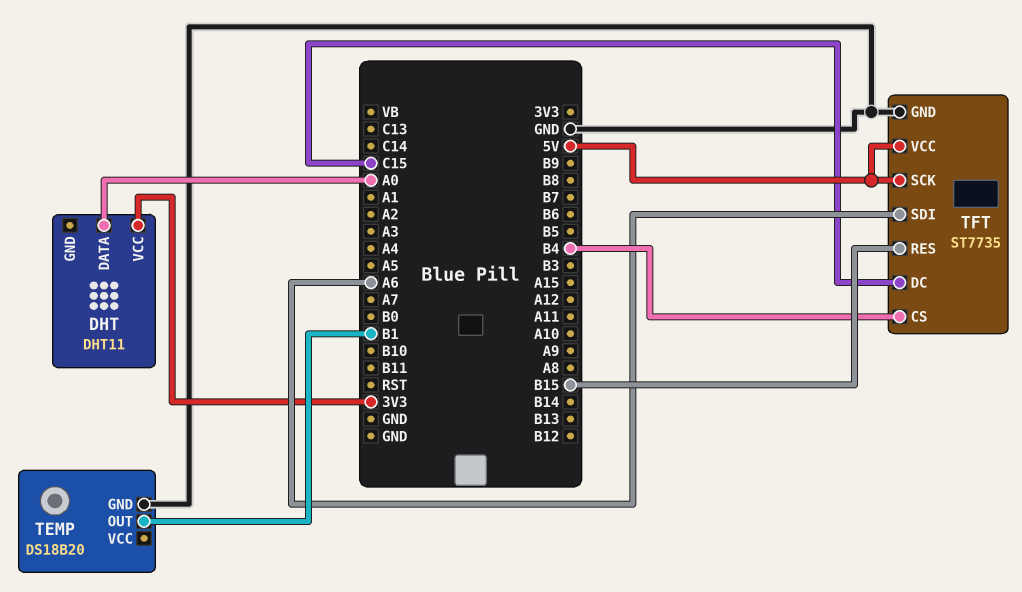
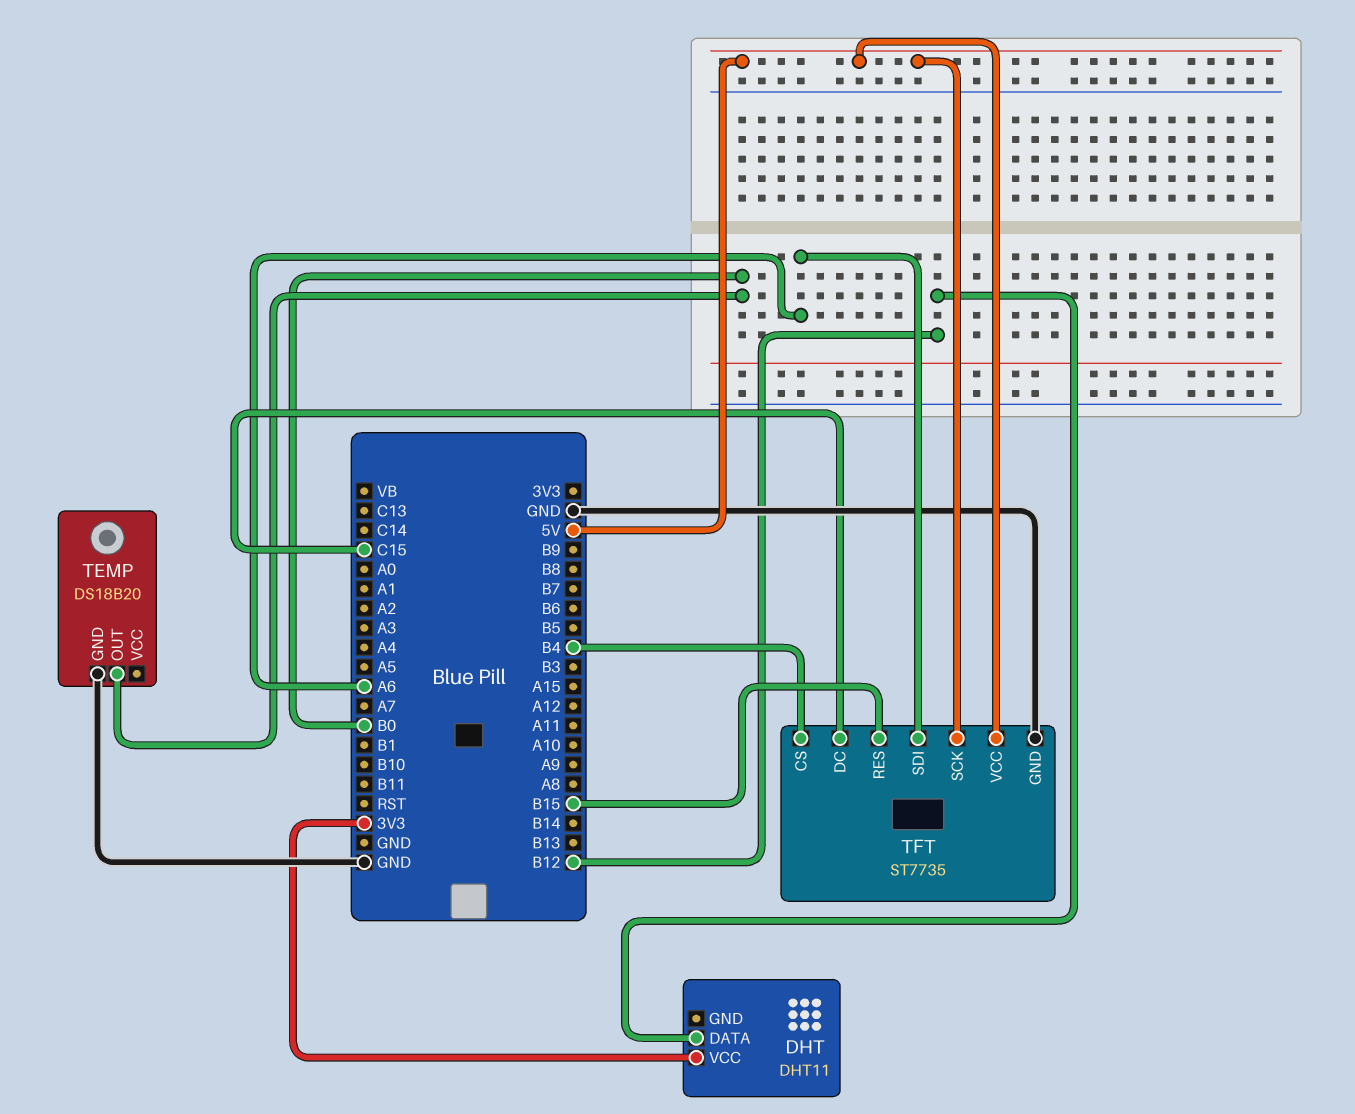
DHT pin DATA: A0 -> B12
TEMP pin OUT: B1 -> B0

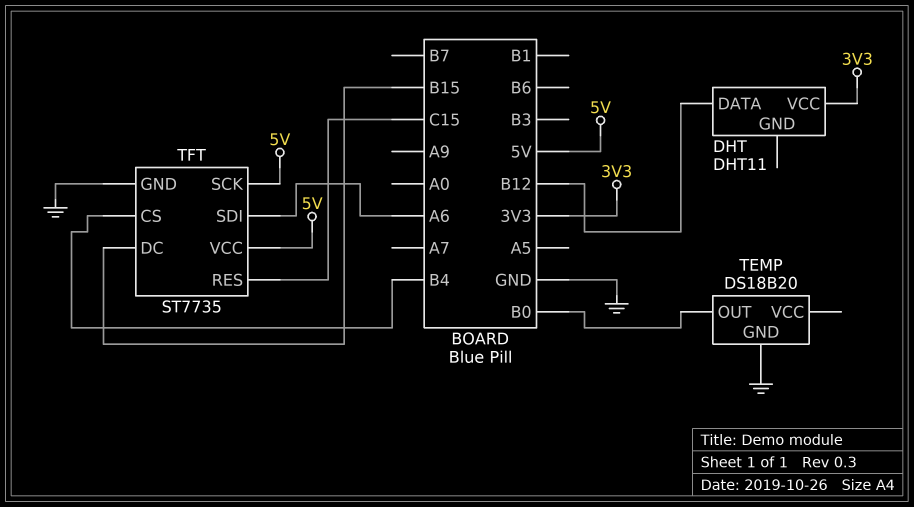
TFT pin DC: C15 -> B15
TFT pin RES: B15 -> C15

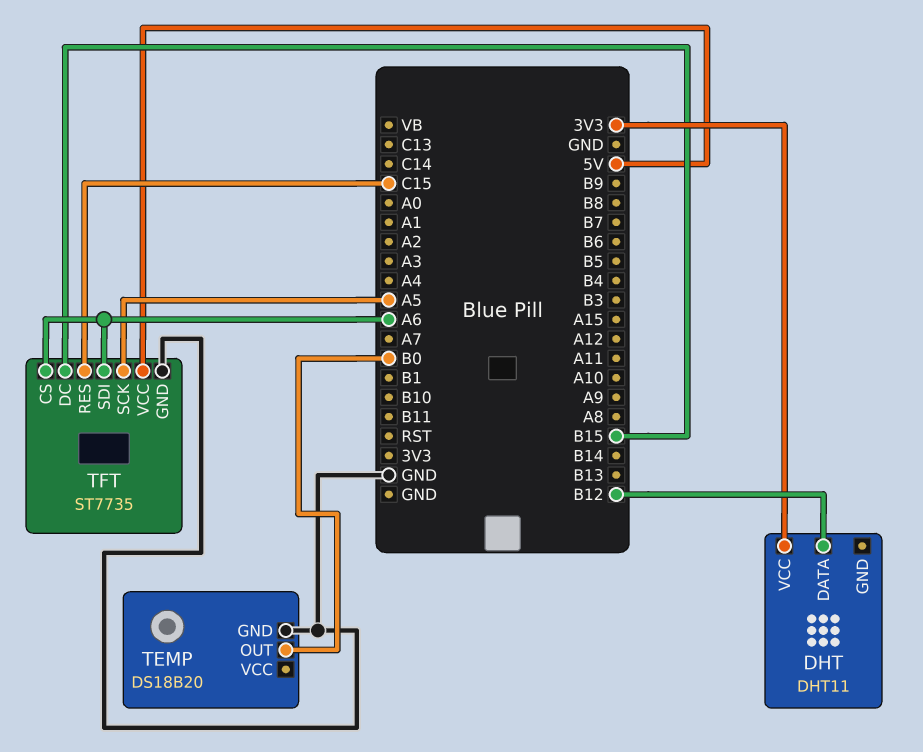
TFT pin CS: B4 -> A6
TFT pin SCK: 5V -> A5

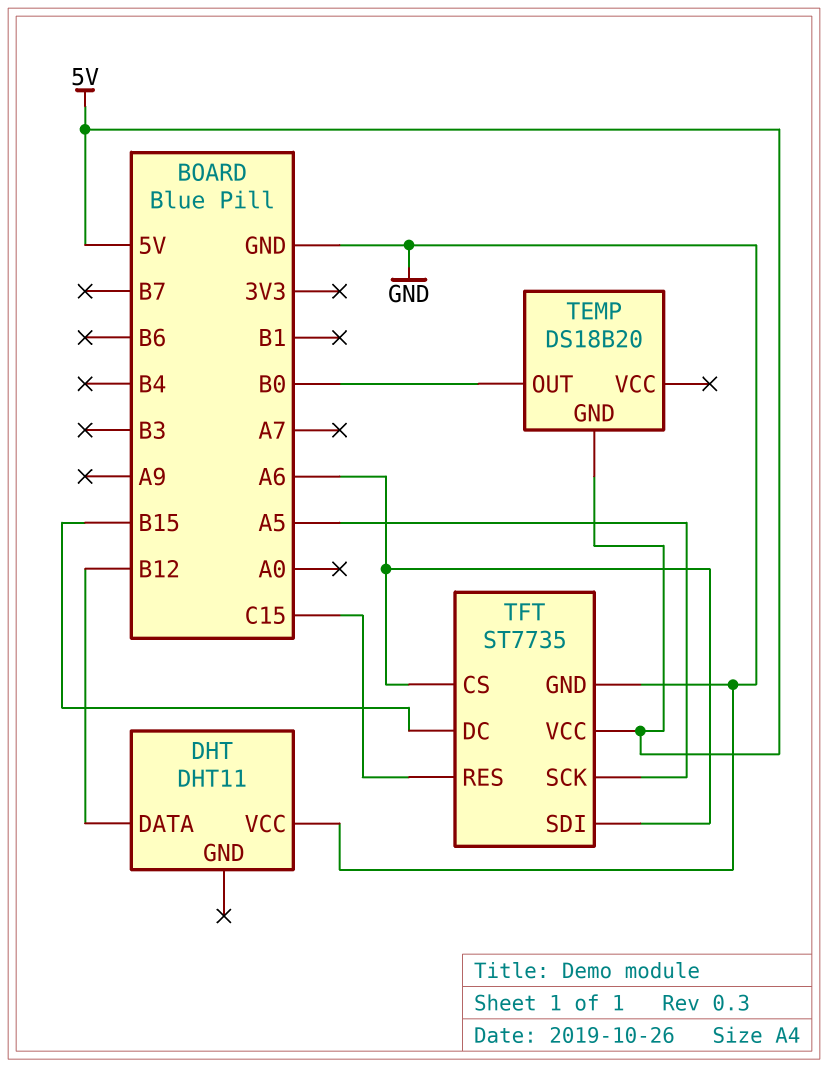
DHT pin VCC: 3V3 -> GND
TEMP pin GND: GND -> 5V

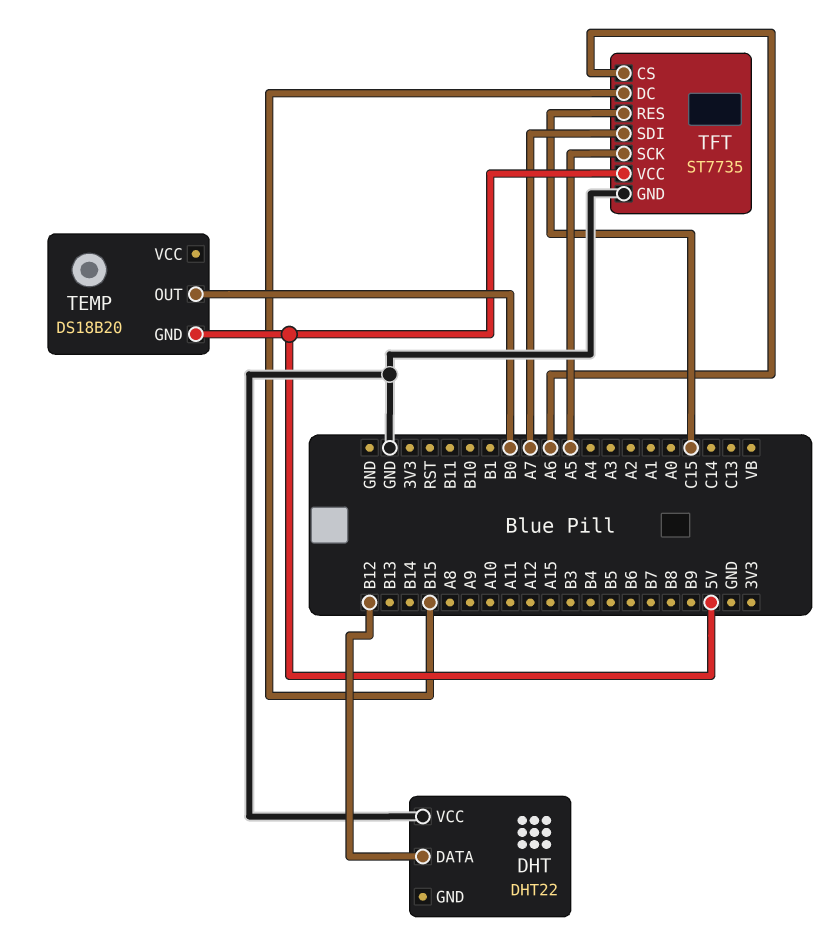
DHT: DHT11 -> DHT22
TFT pin SDI: A6 -> A7

